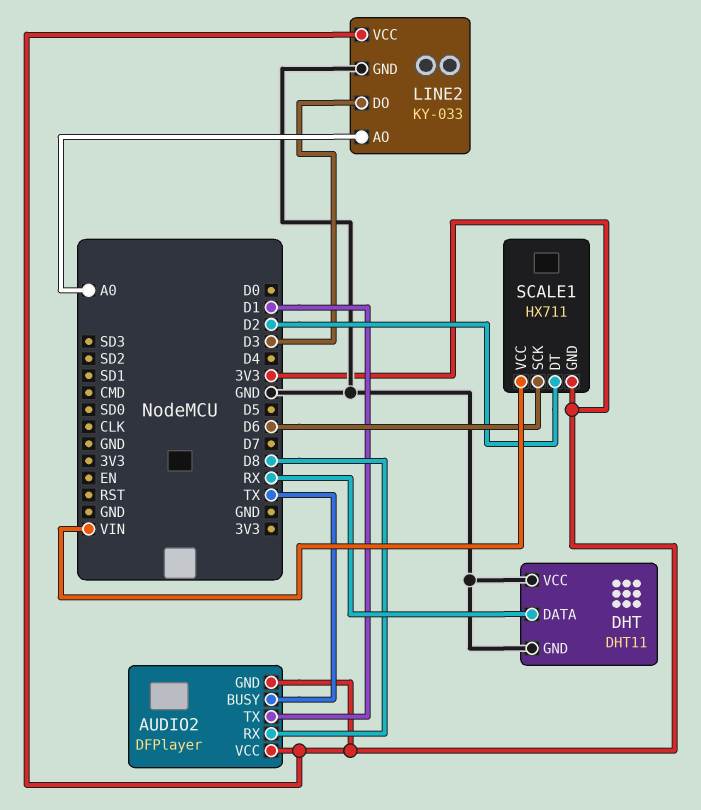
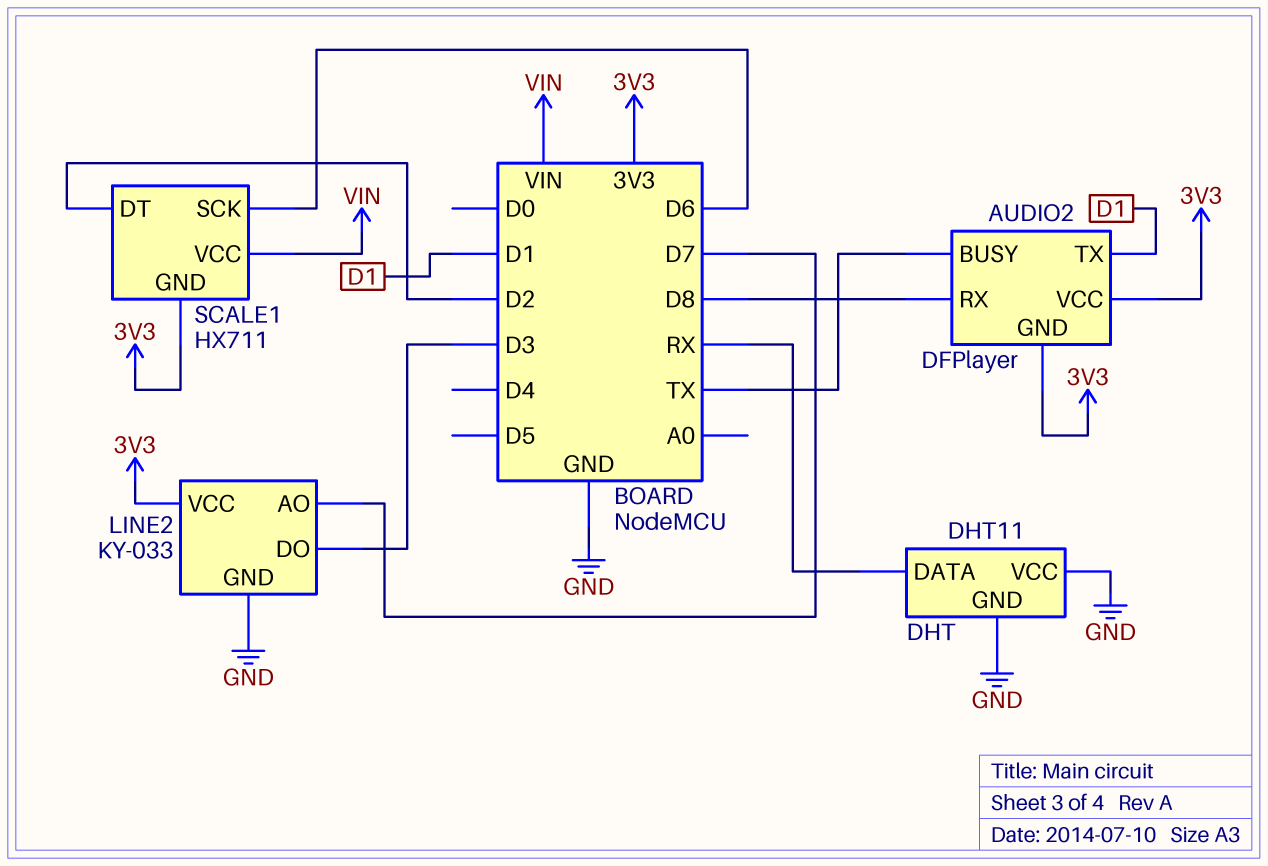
LINE2 pin AO: A0 -> D7

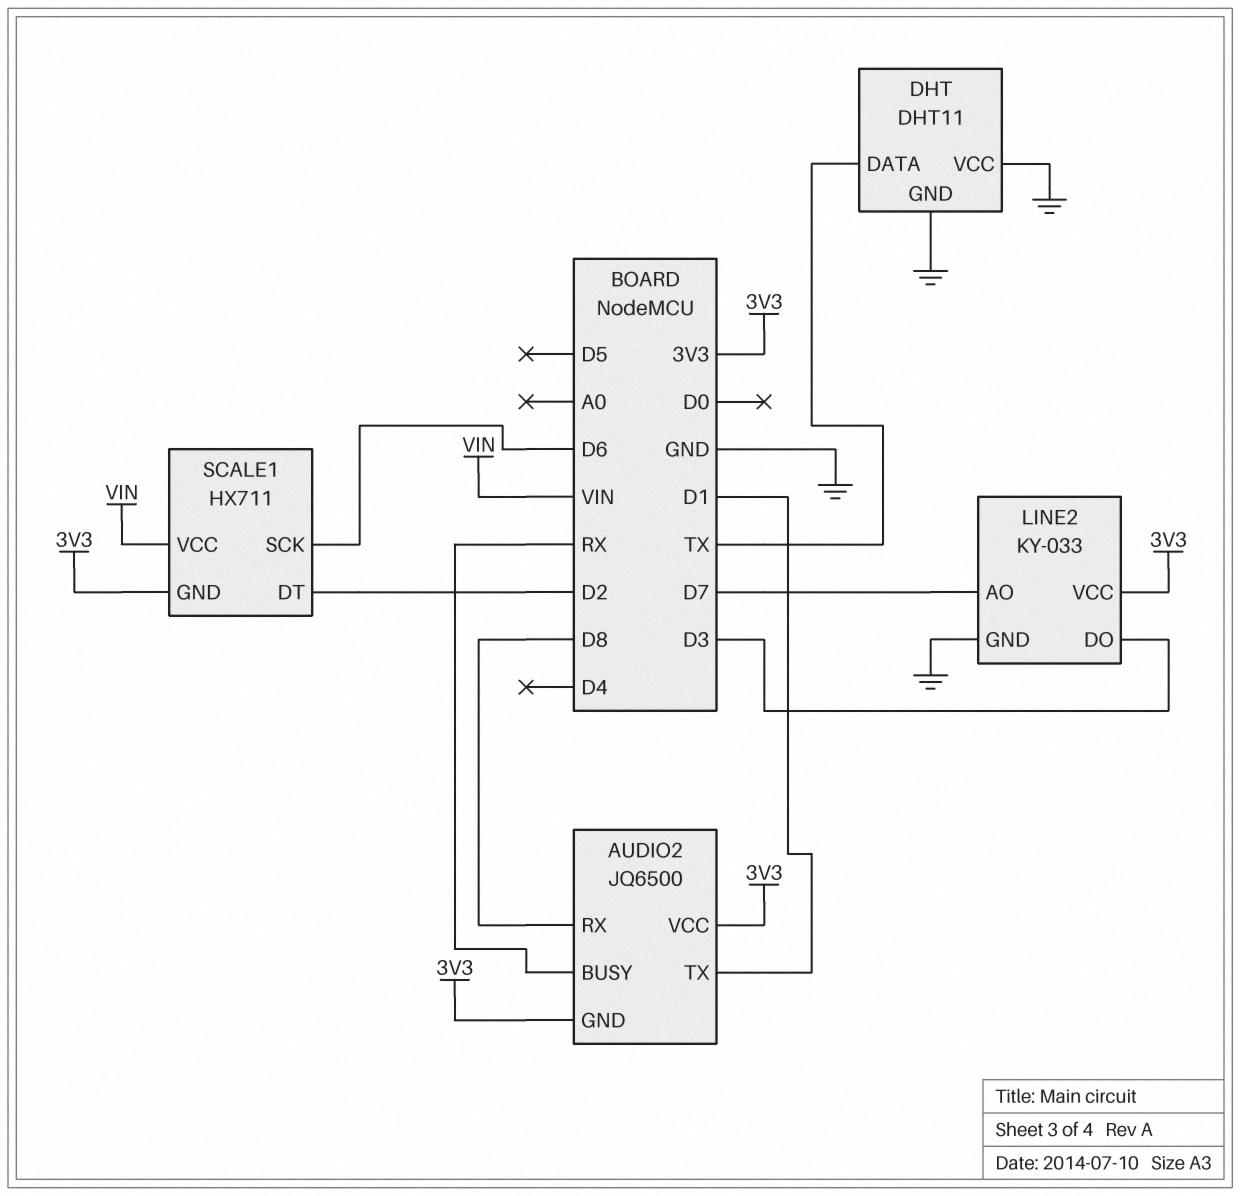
AUDIO2: DFPlayer -> JQ6500
AUDIO2 pin BUSY: TX -> RX
DHT pin DATA: RX -> TX

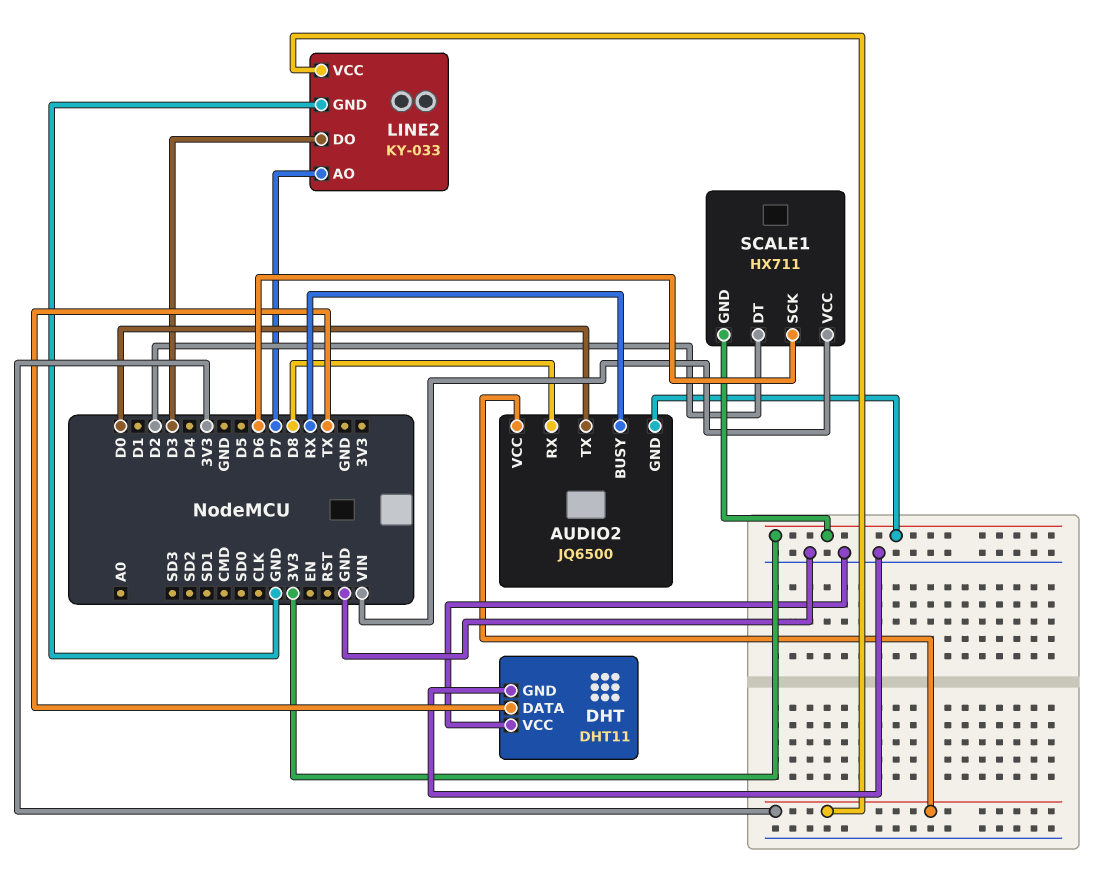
AUDIO2 pin TX: D1 -> D0

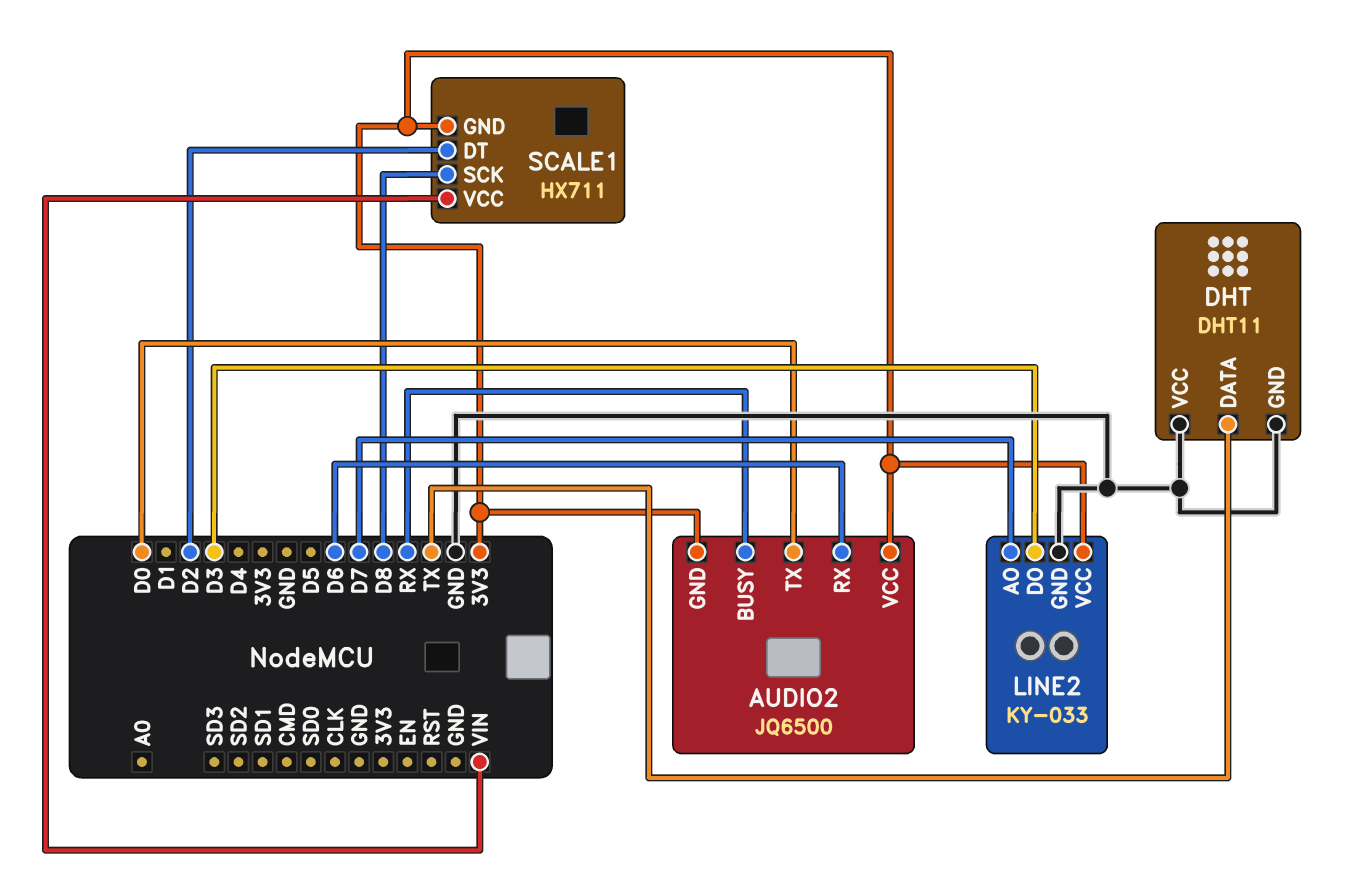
AUDIO2 pin RX: D8 -> D6
SCALE1 pin SCK: D6 -> D8

